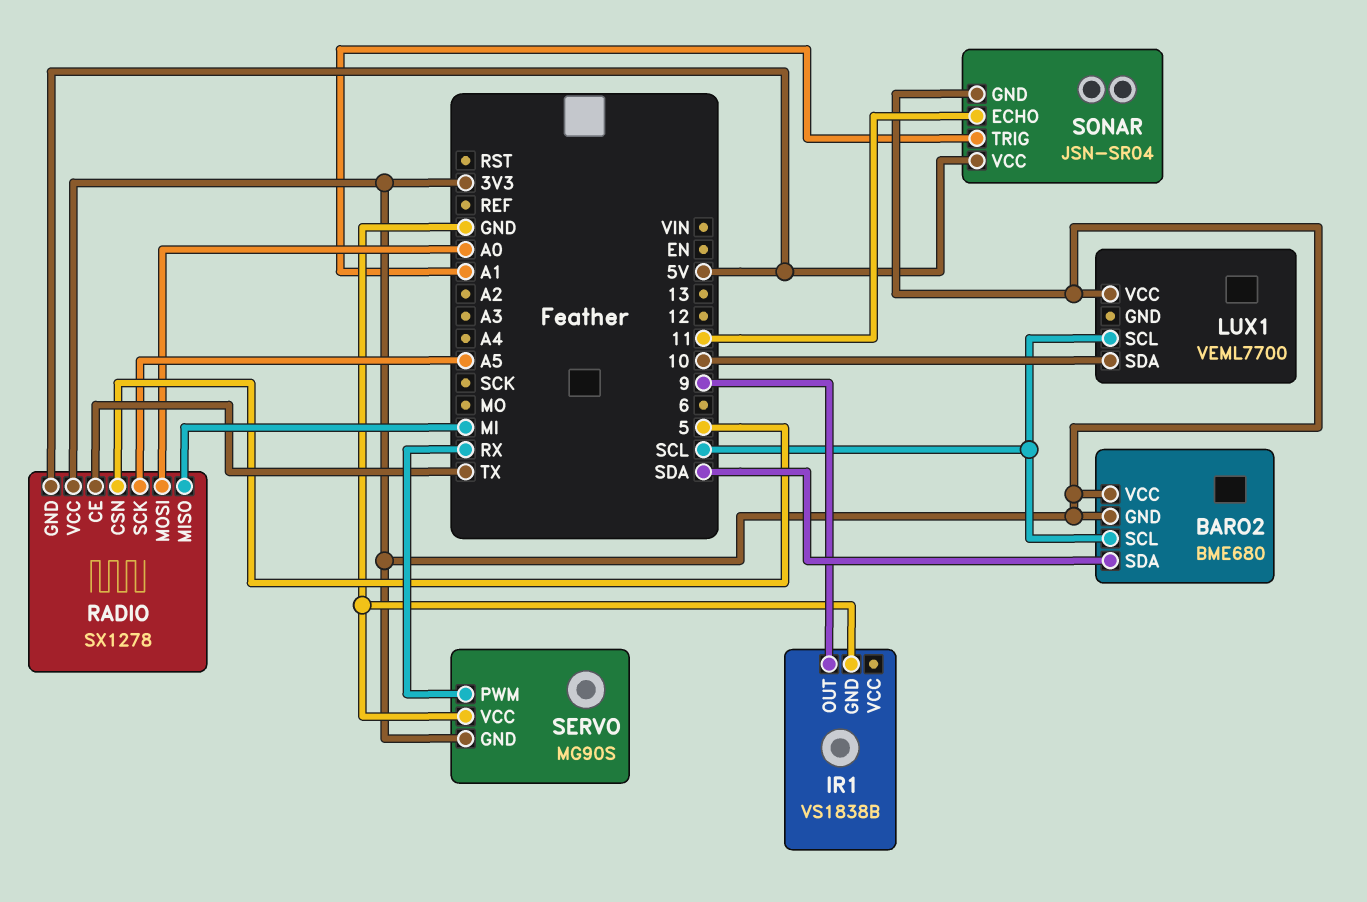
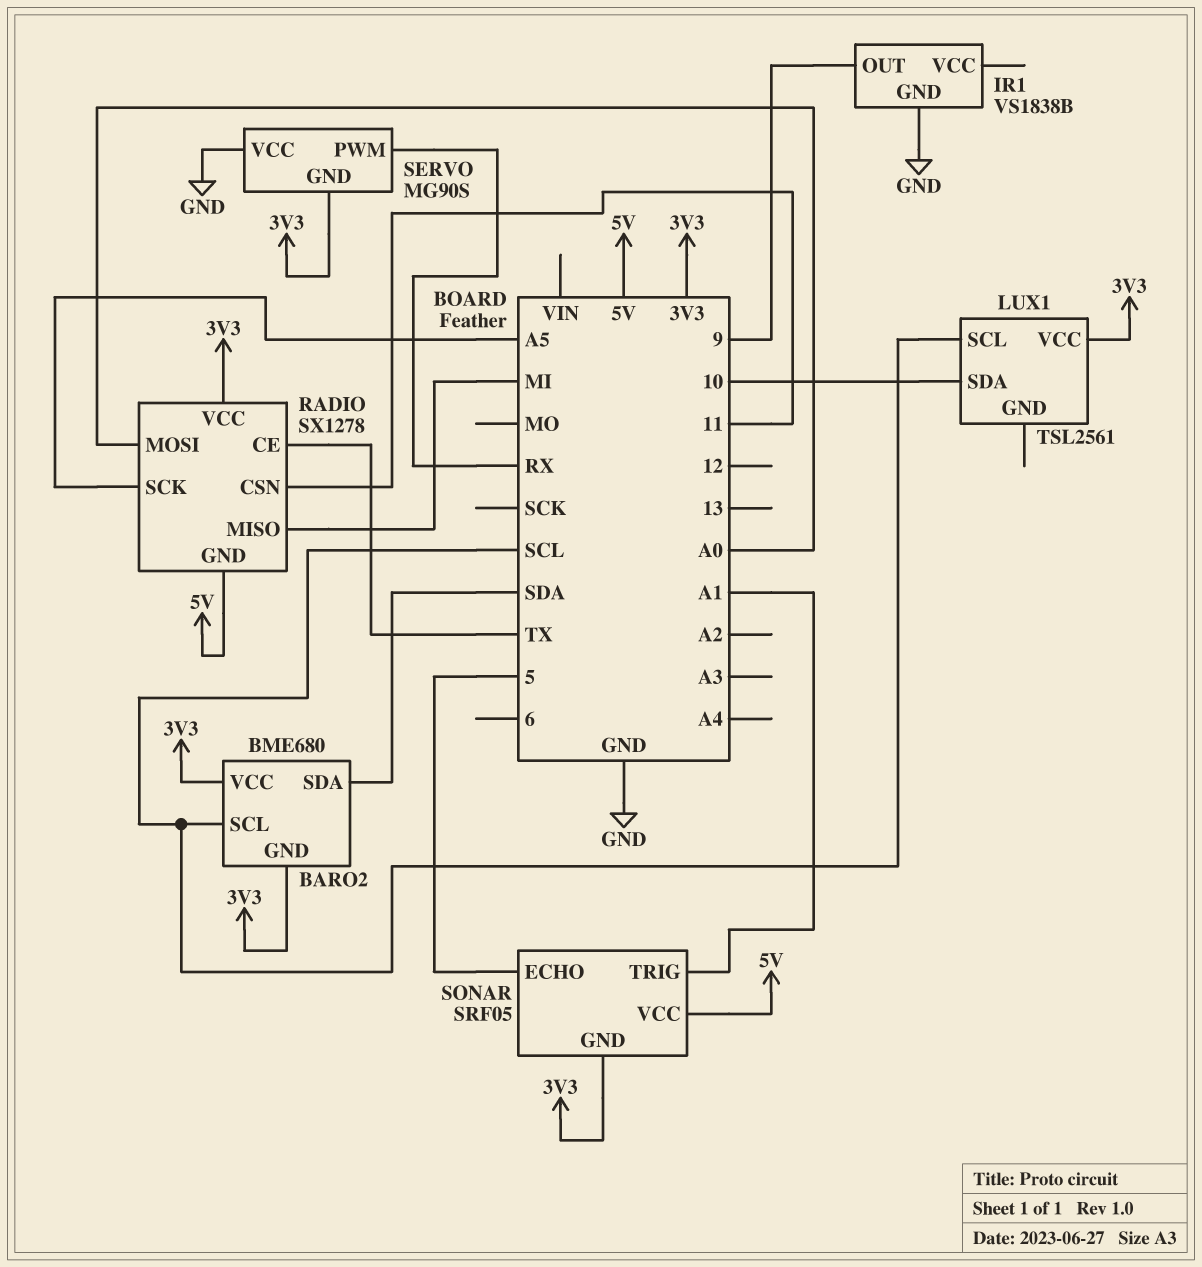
LUX1: VEML7700 -> TSL2561
RADIO pin CSN: 5 -> 11
SONAR: JSN-SR04 -> SRF05
SONAR pin ECHO: 11 -> 5

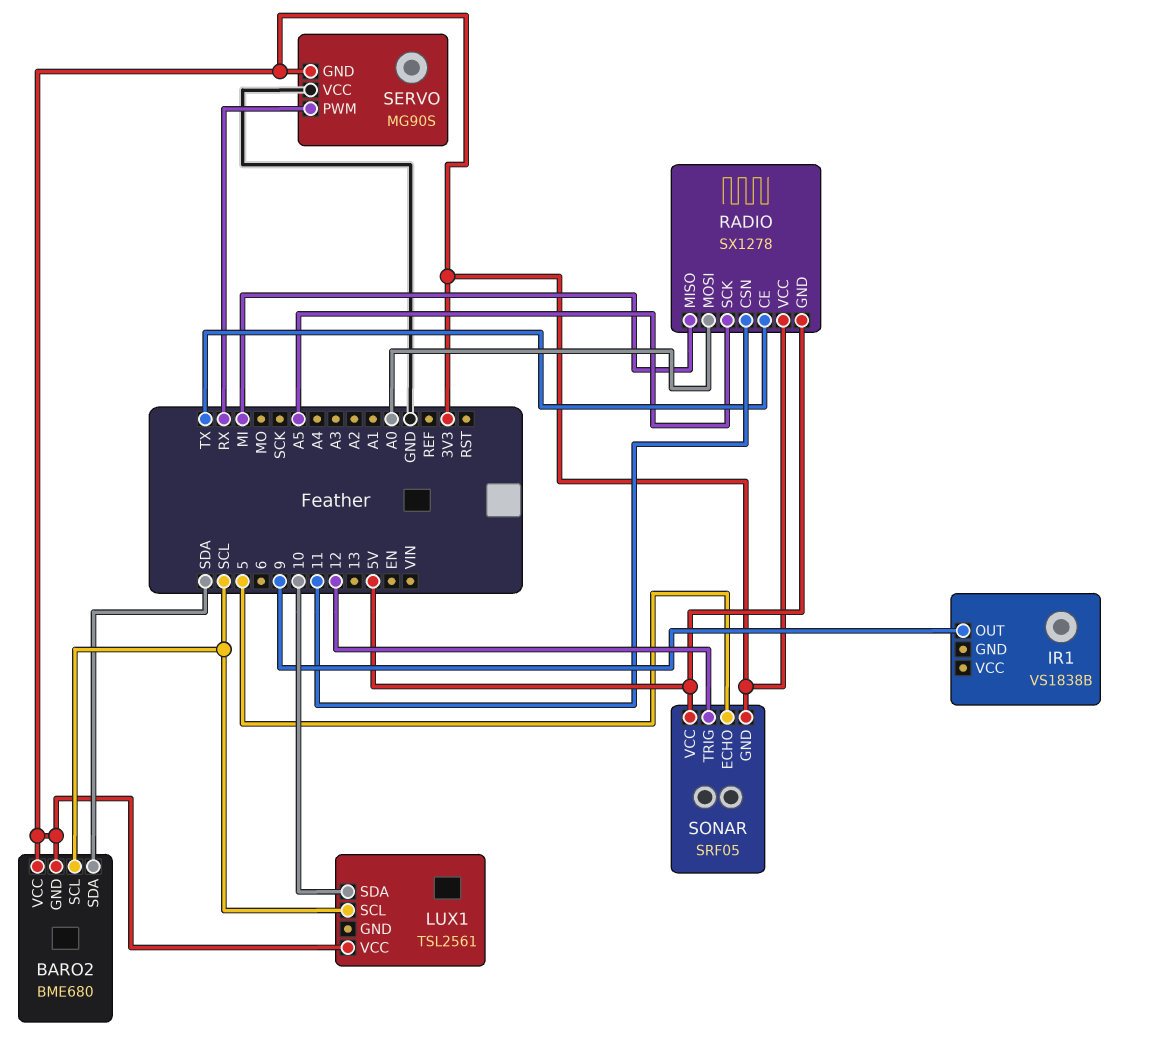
IR1 pin GND: GND -> none
SONAR pin TRIG: A1 -> 12

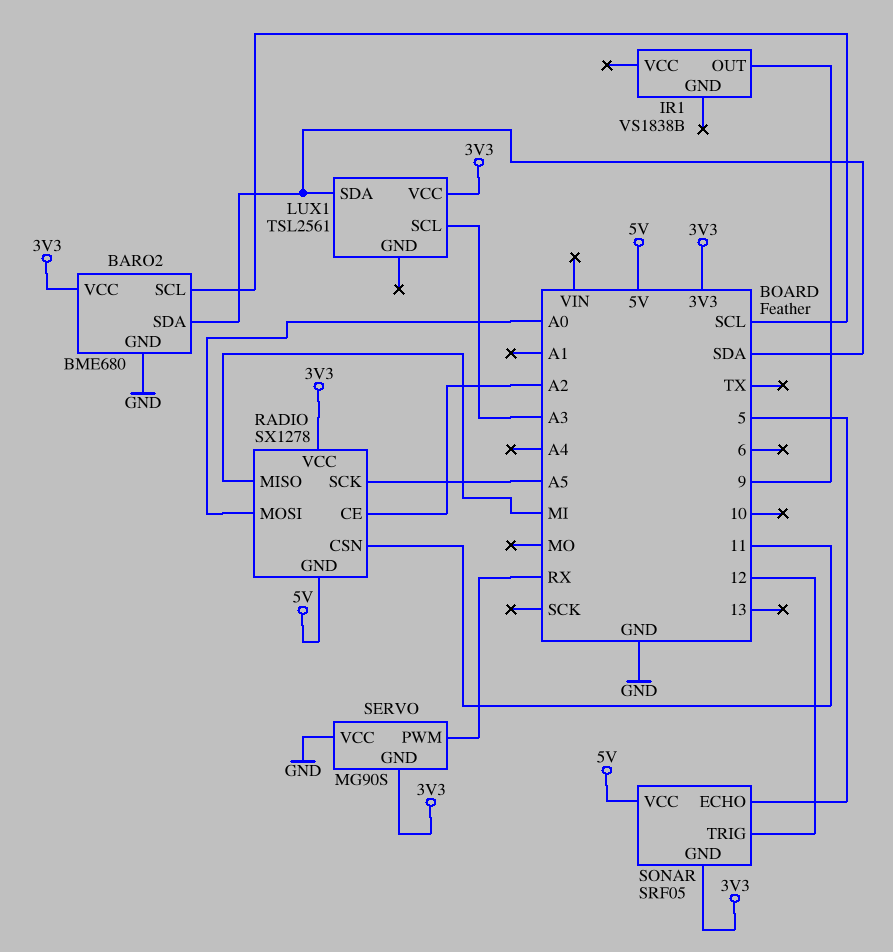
BARO2 pin GND: 3V3 -> GND
LUX1 pin SCL: SCL -> A3
LUX1 pin SDA: 10 -> SDA
RADIO pin CE: TX -> A2

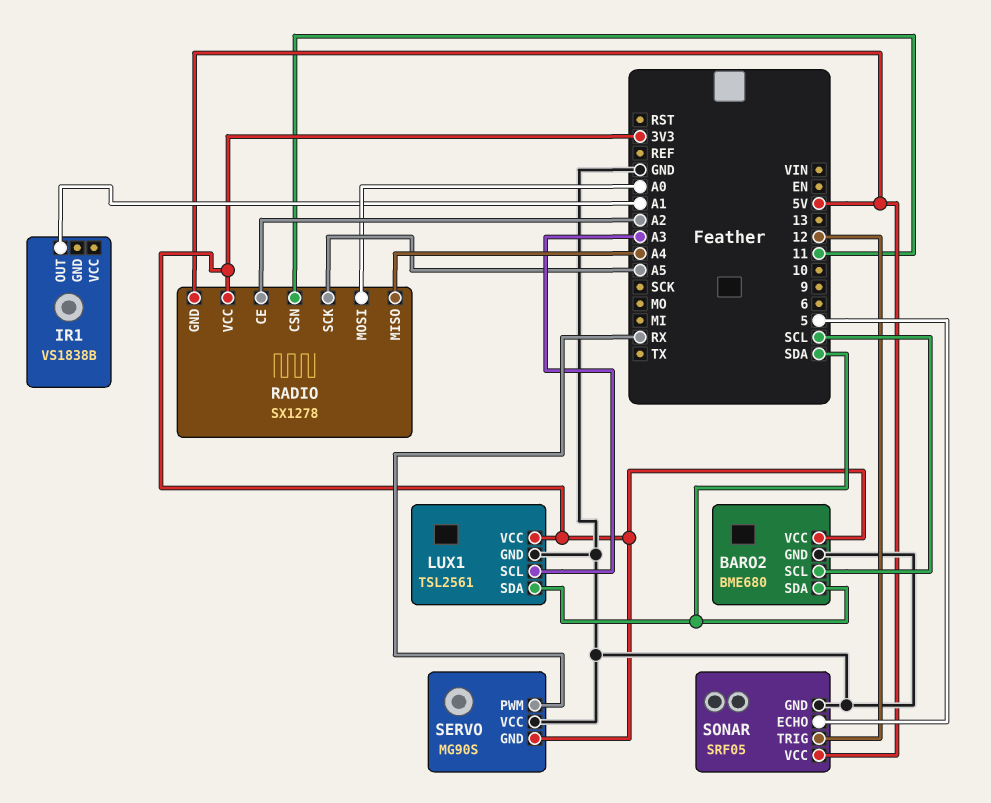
IR1 pin OUT: 9 -> A1
LUX1 pin GND: none -> GND
RADIO pin MISO: MI -> A4
SONAR pin GND: 3V3 -> GND

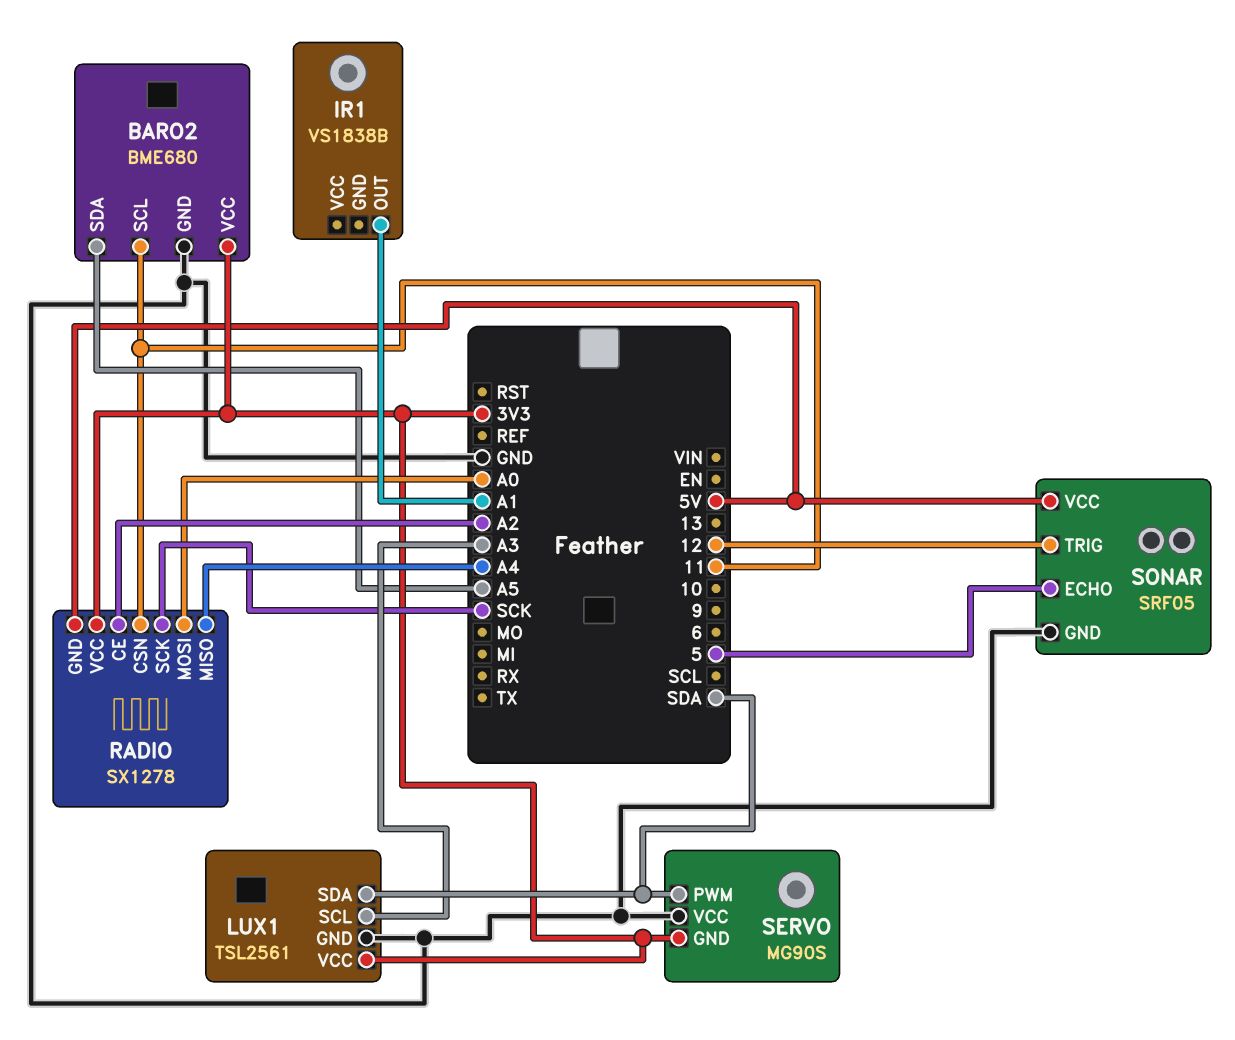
BARO2 pin SCL: SCL -> 11
BARO2 pin SDA: SDA -> A5
RADIO pin SCK: A5 -> SCK
SERVO pin PWM: RX -> SDA

